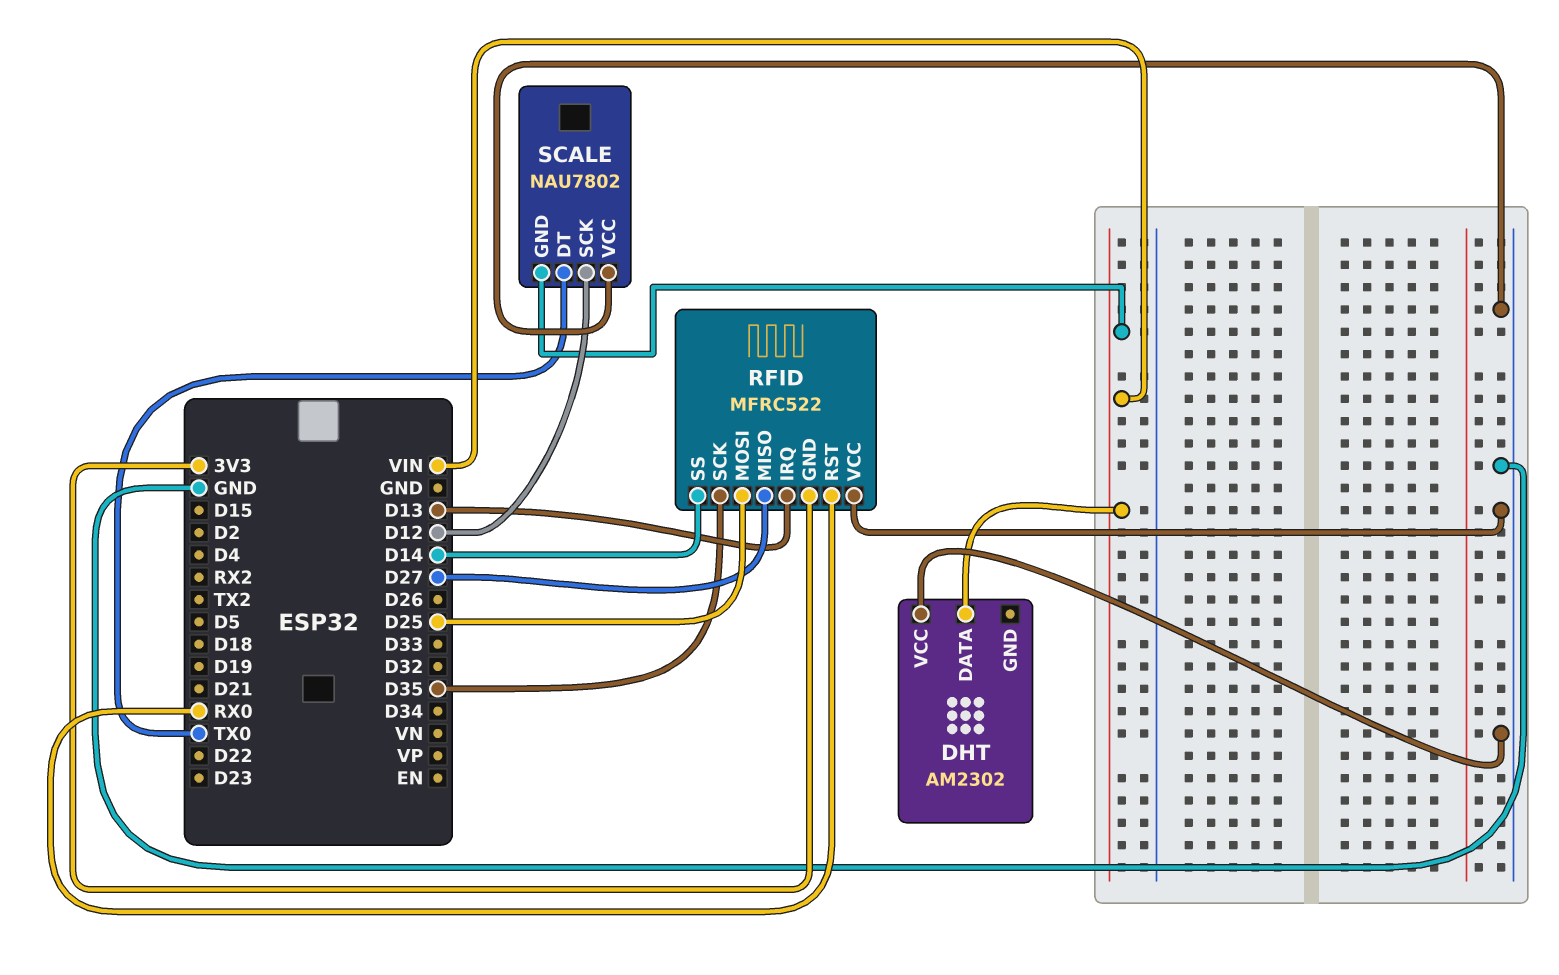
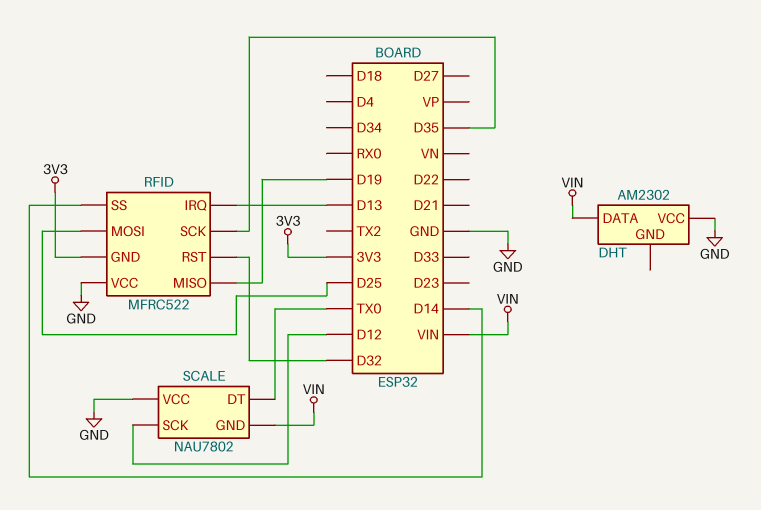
RFID pin MISO: D27 -> D19
RFID pin RST: RX0 -> D32

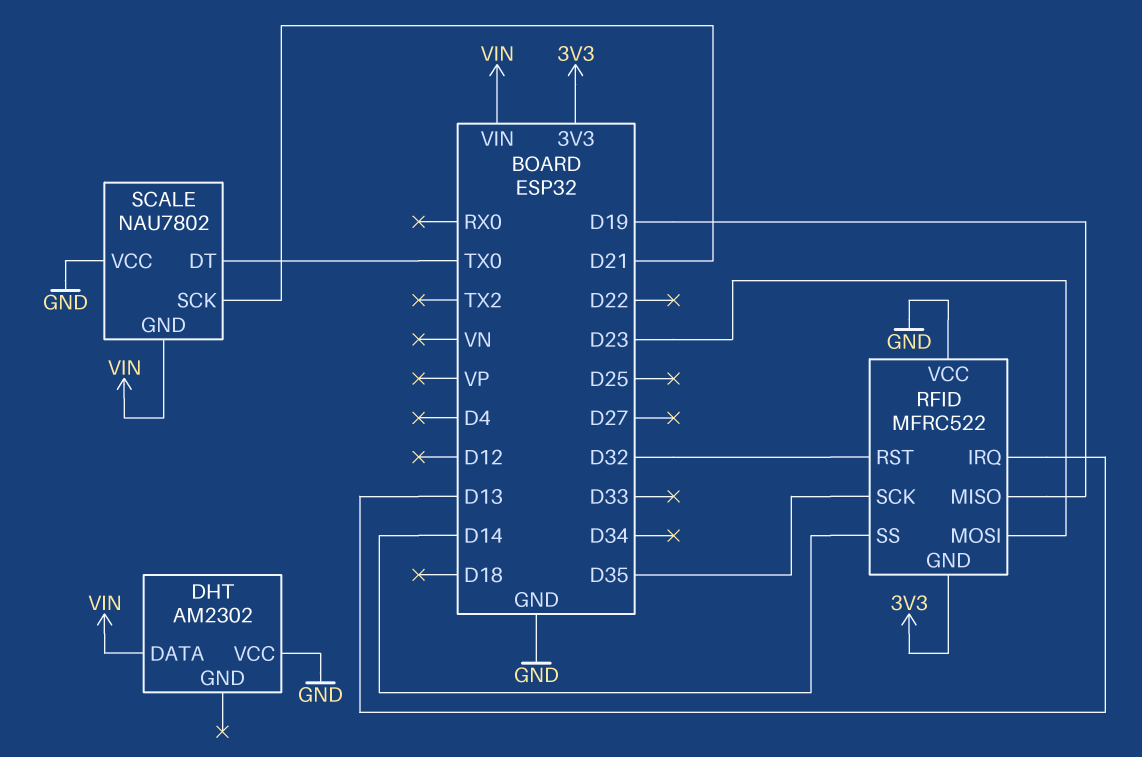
RFID pin MOSI: D25 -> D23
SCALE pin SCK: D12 -> D21

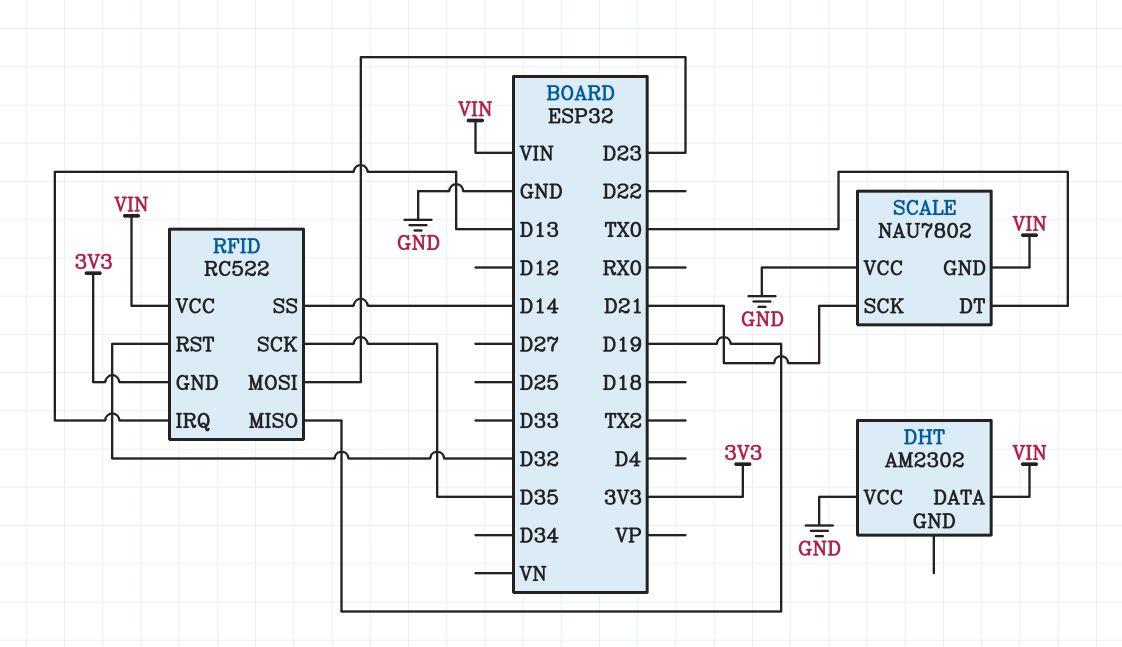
RFID: MFRC522 -> RC522
RFID pin VCC: GND -> VIN

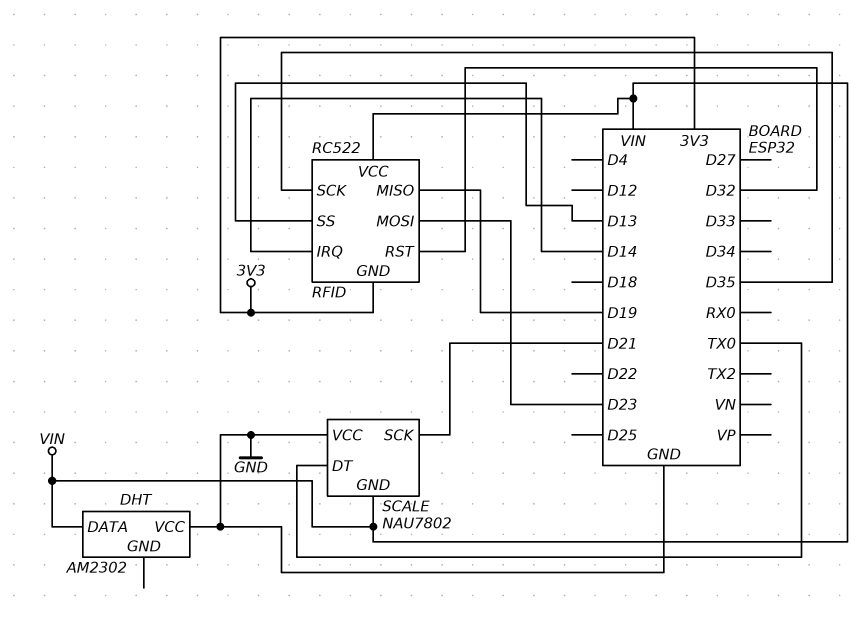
RFID pin IRQ: D13 -> D14
RFID pin SS: D14 -> D13

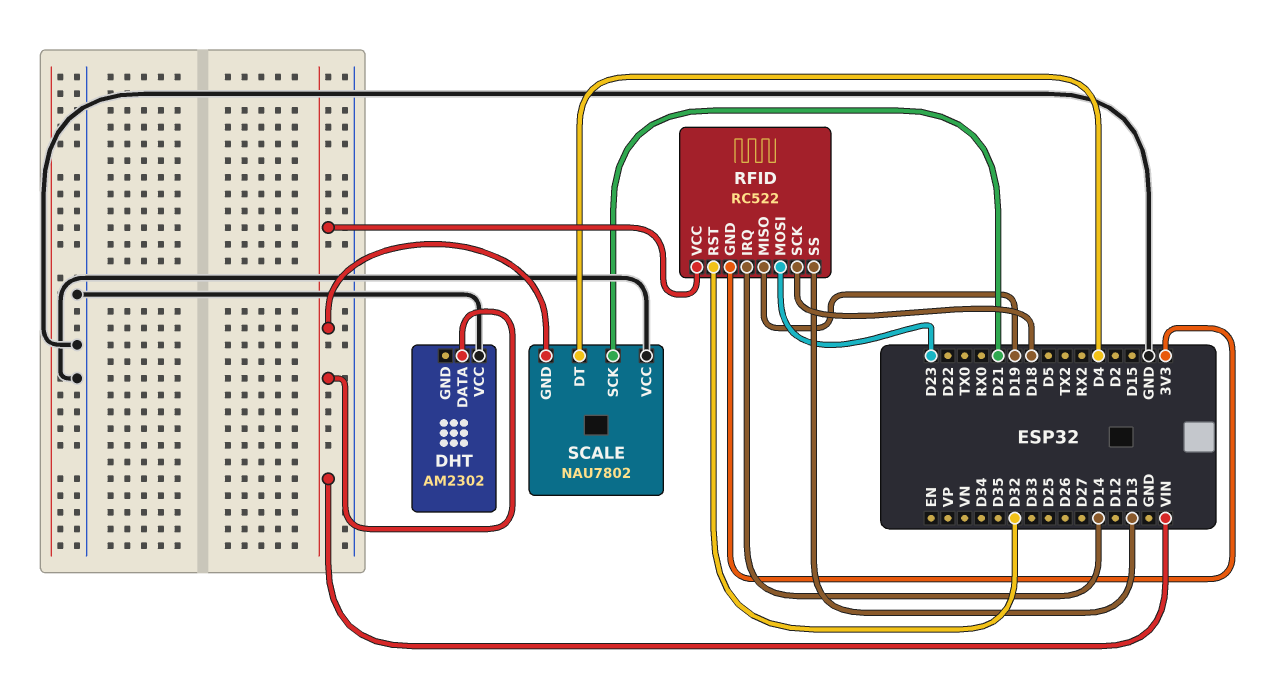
RFID pin SCK: D35 -> D18
SCALE pin DT: TX0 -> D4

